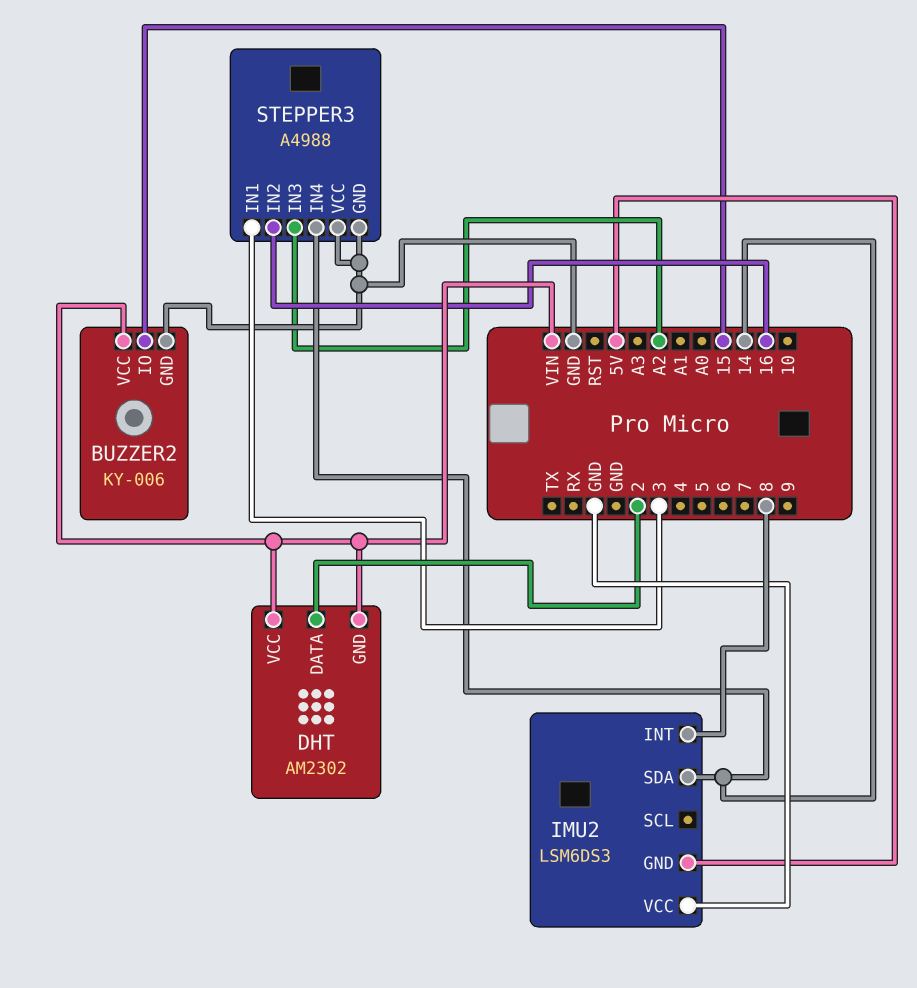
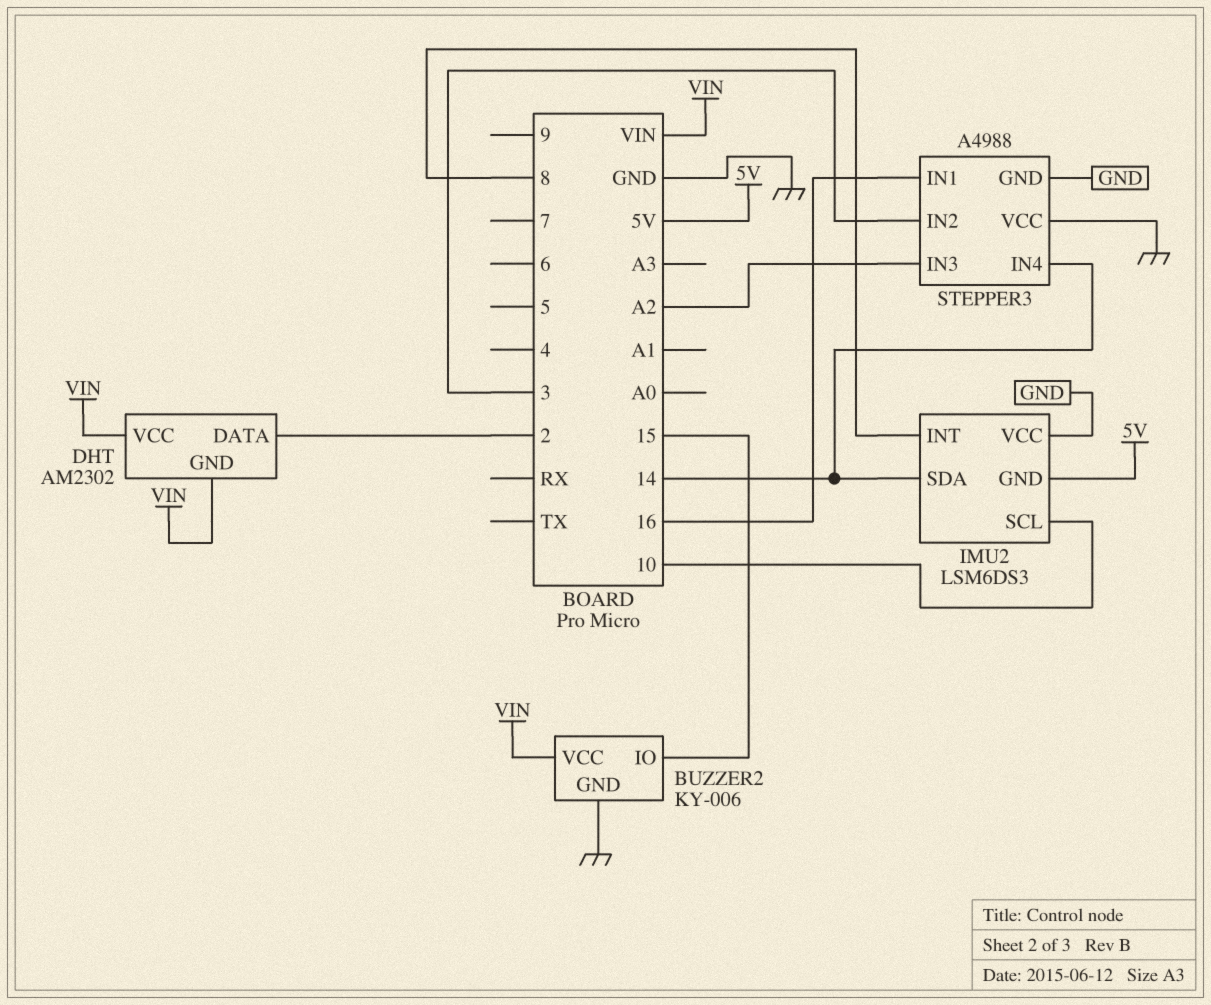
IMU2 pin SCL: none -> 10
STEPPER3 pin IN1: 3 -> 16
STEPPER3 pin IN2: 16 -> 3

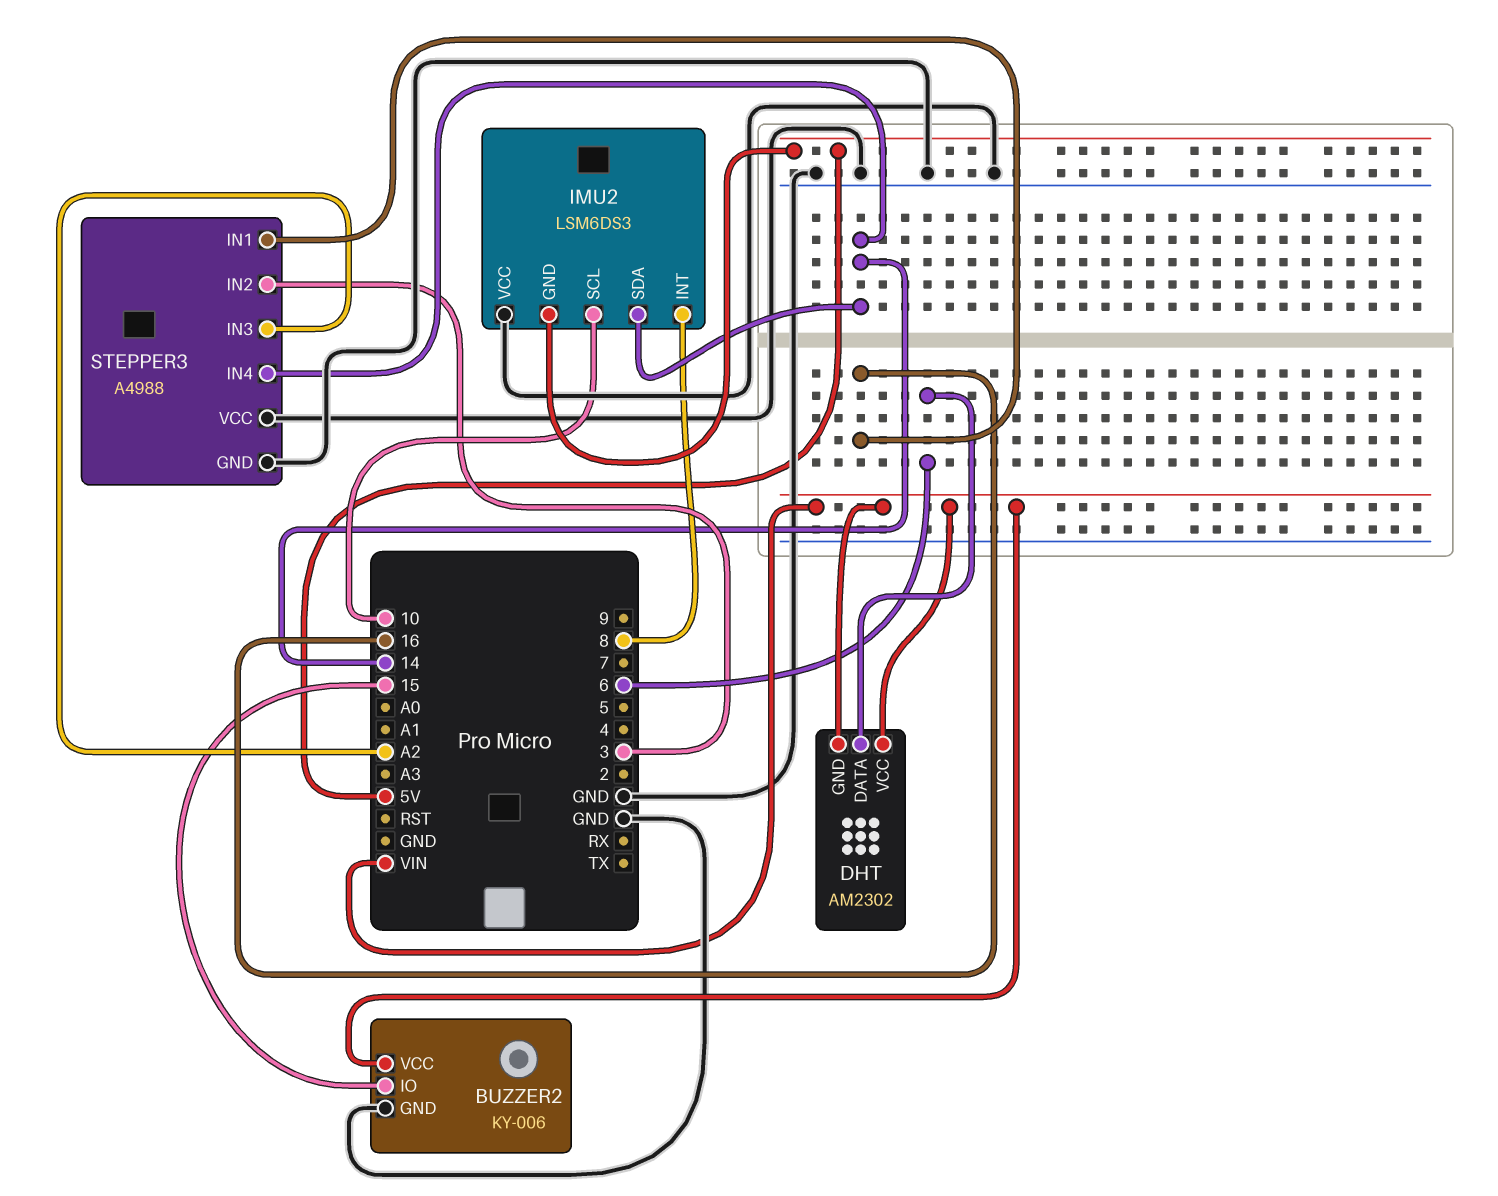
DHT pin DATA: 2 -> 6

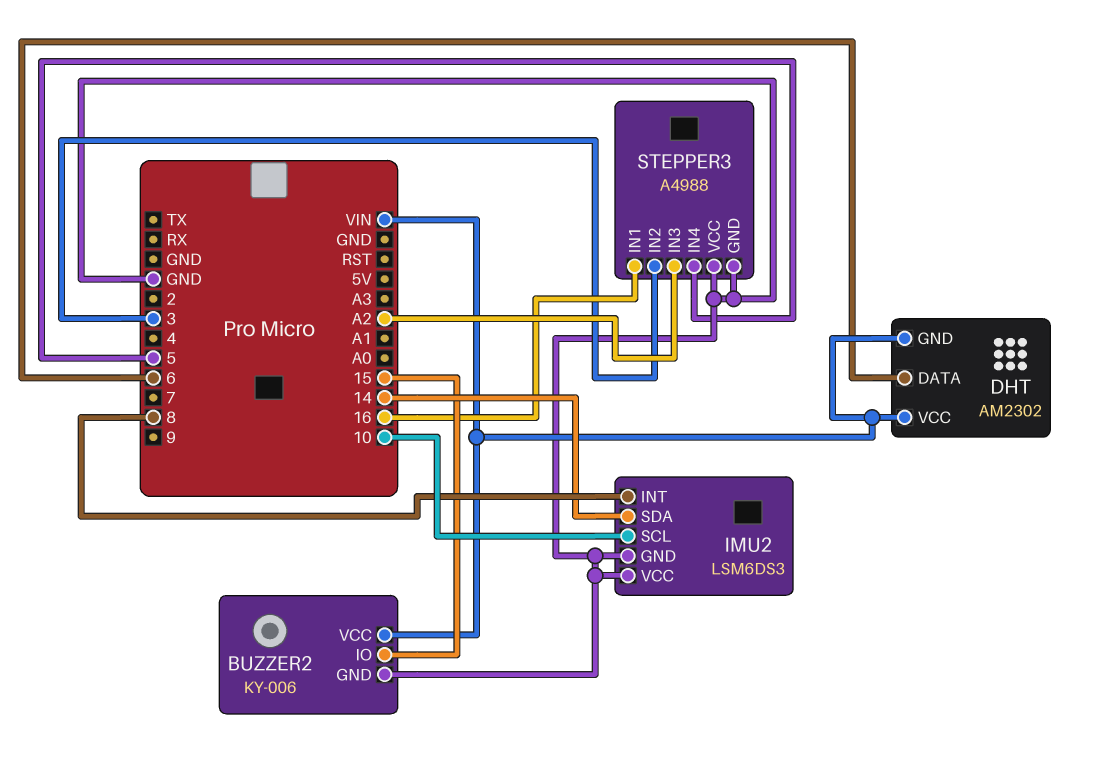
IMU2 pin GND: 5V -> GND
STEPPER3 pin IN4: 14 -> 5

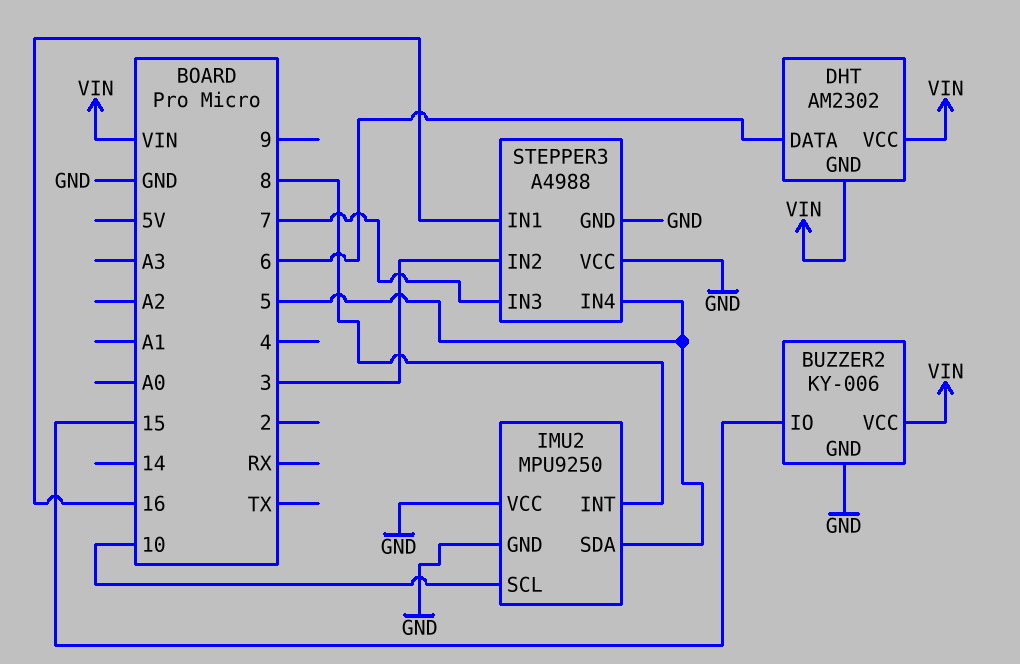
IMU2: LSM6DS3 -> MPU9250
IMU2 pin SDA: 14 -> 5
STEPPER3 pin IN3: A2 -> 7

